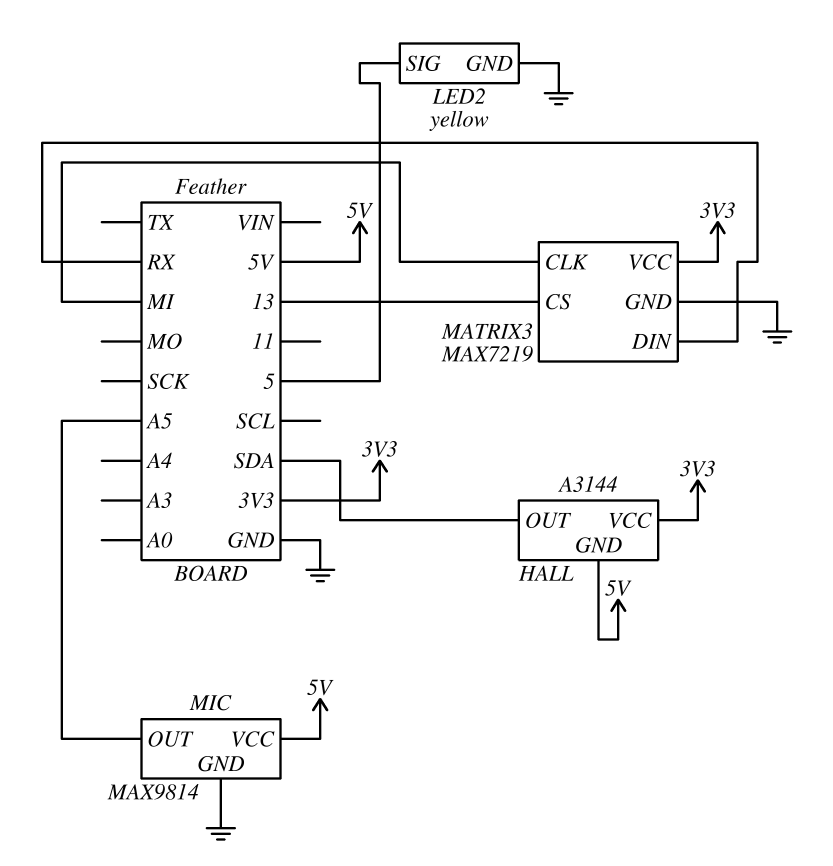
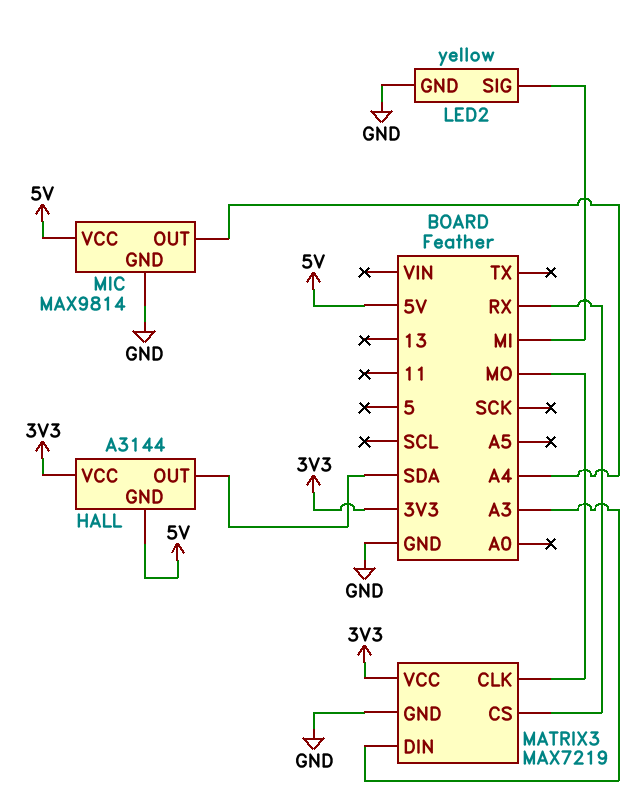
LED2 pin SIG: 5 -> MI
MATRIX3 pin CLK: MI -> MO
MATRIX3 pin CS: 13 -> RX
MATRIX3 pin DIN: RX -> A3
MIC pin OUT: A5 -> A4

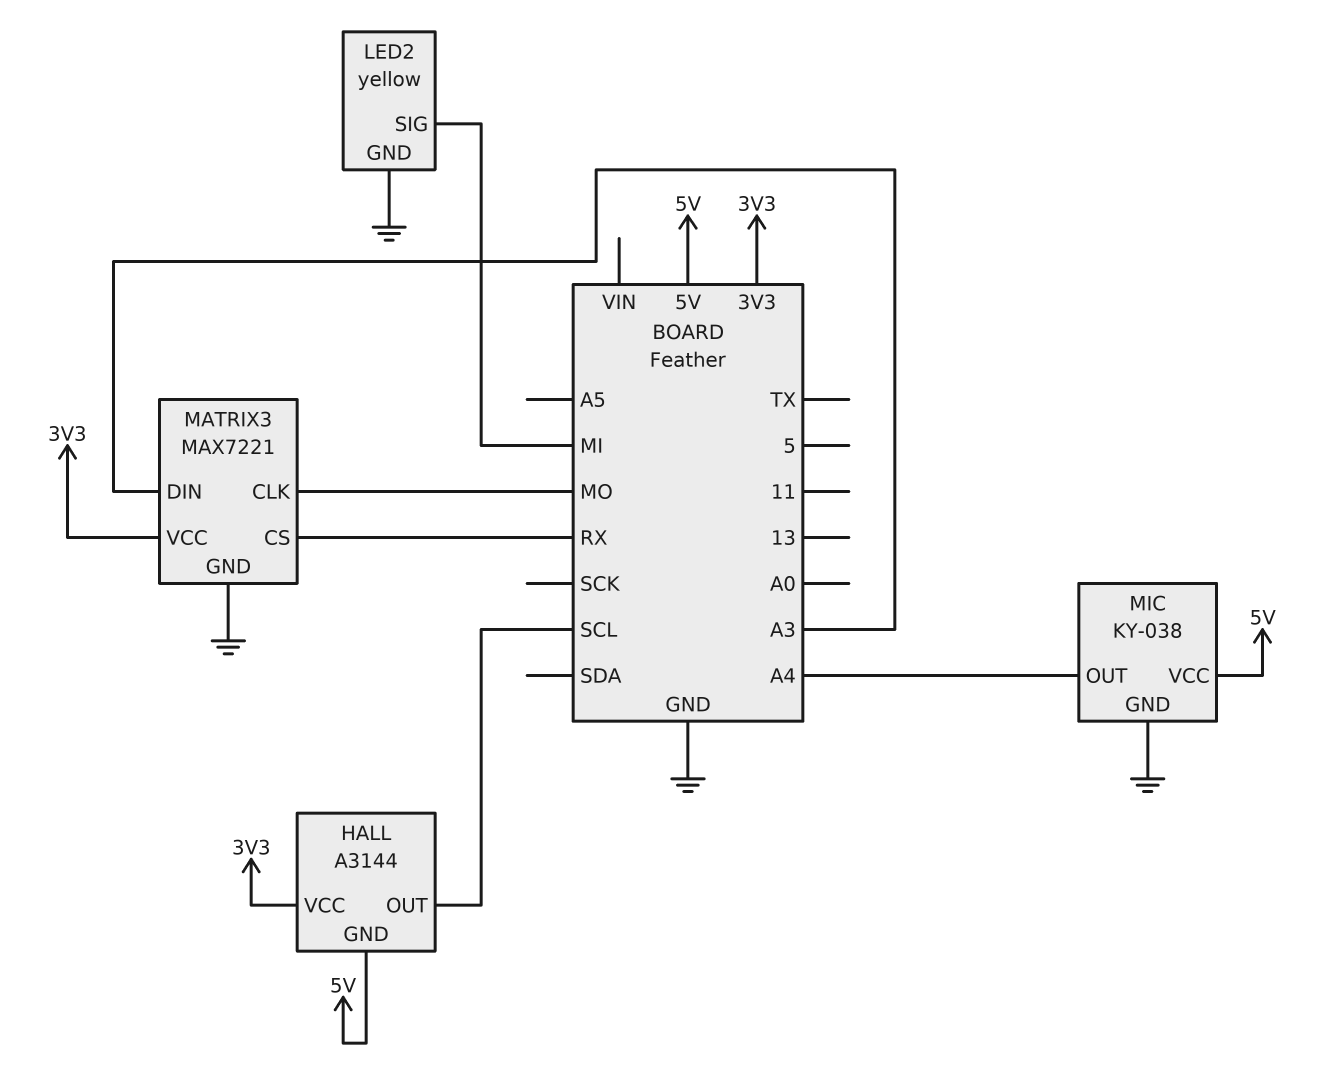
HALL pin OUT: SDA -> SCL
MATRIX3: MAX7219 -> MAX7221
MIC: MAX9814 -> KY-038

